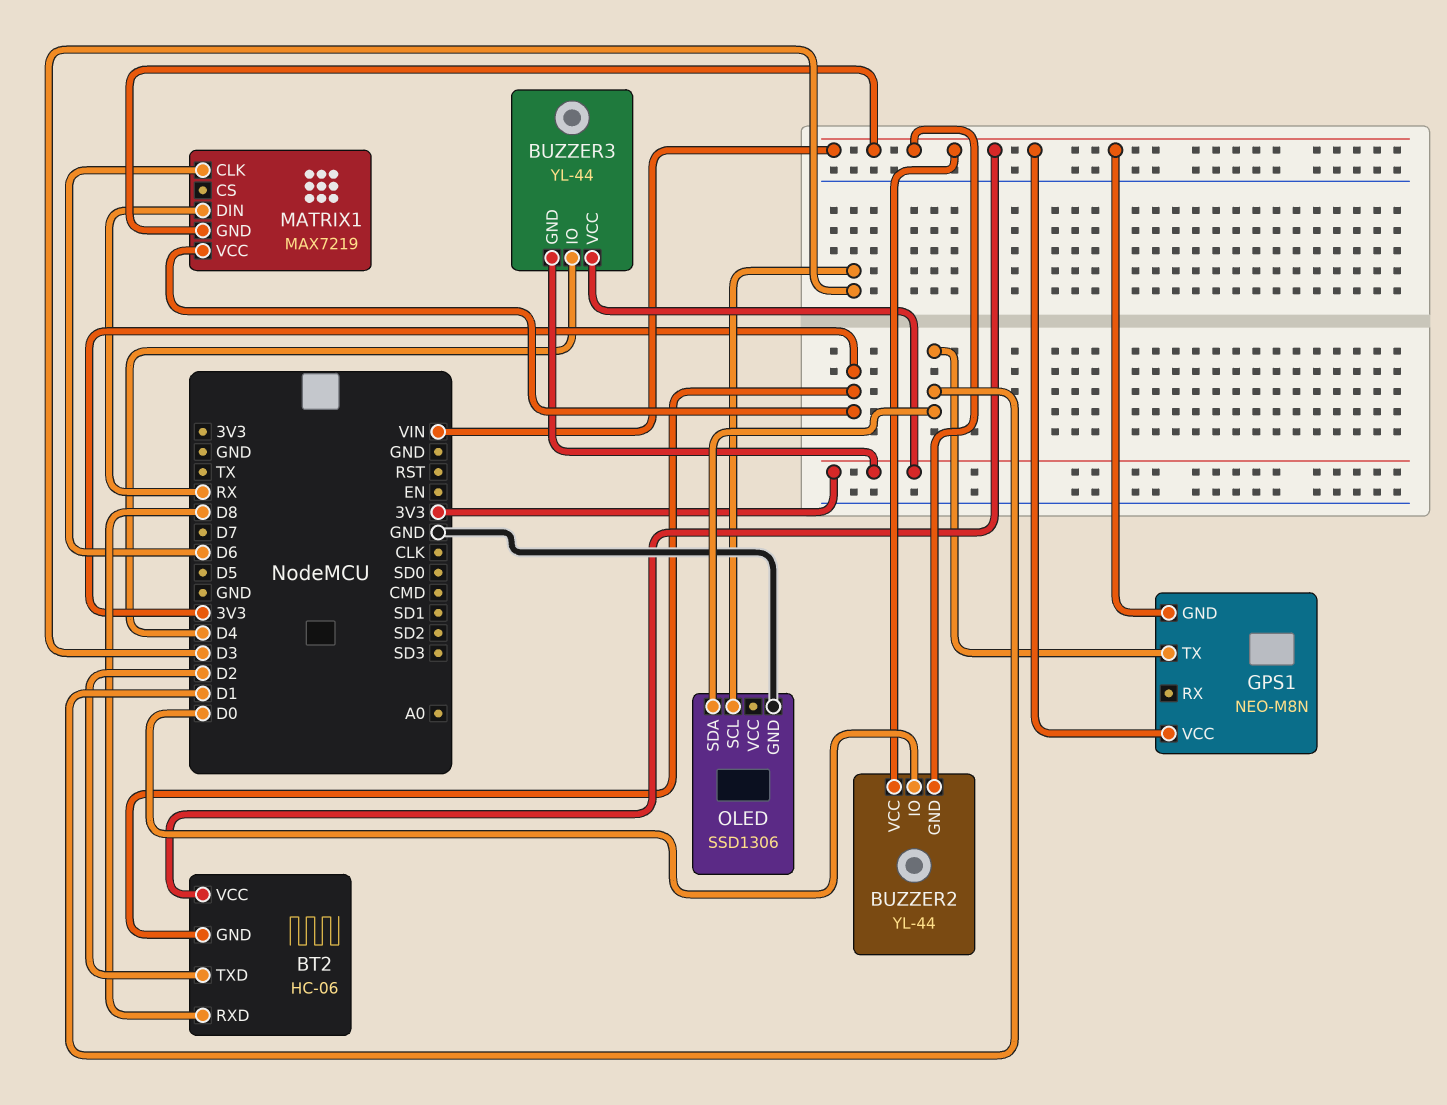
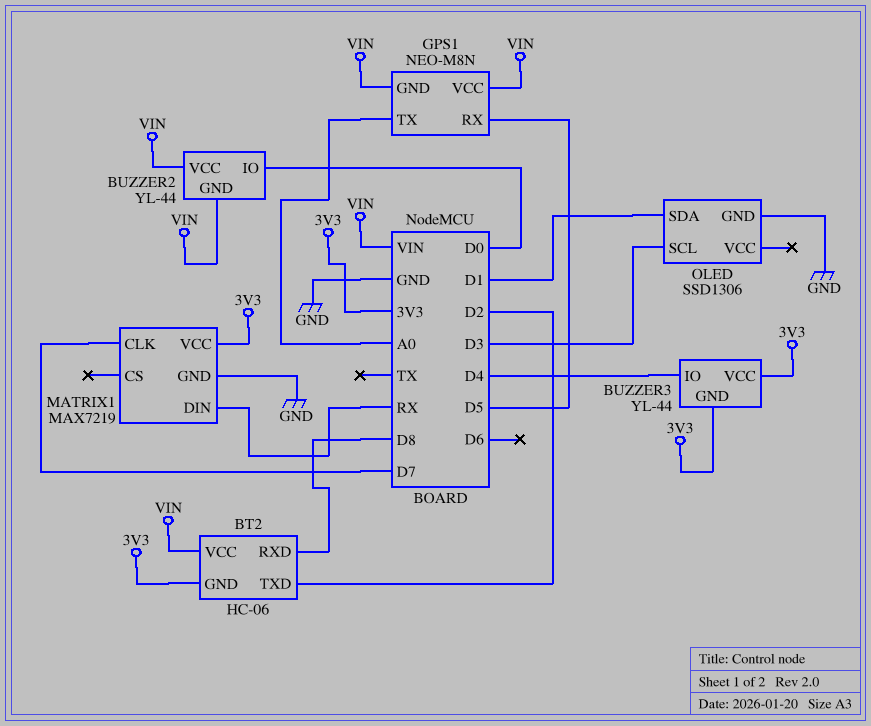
GPS1 pin RX: none -> D5
GPS1 pin TX: D1 -> A0
MATRIX1 pin CLK: D6 -> D7
MATRIX1 pin GND: VIN -> GND

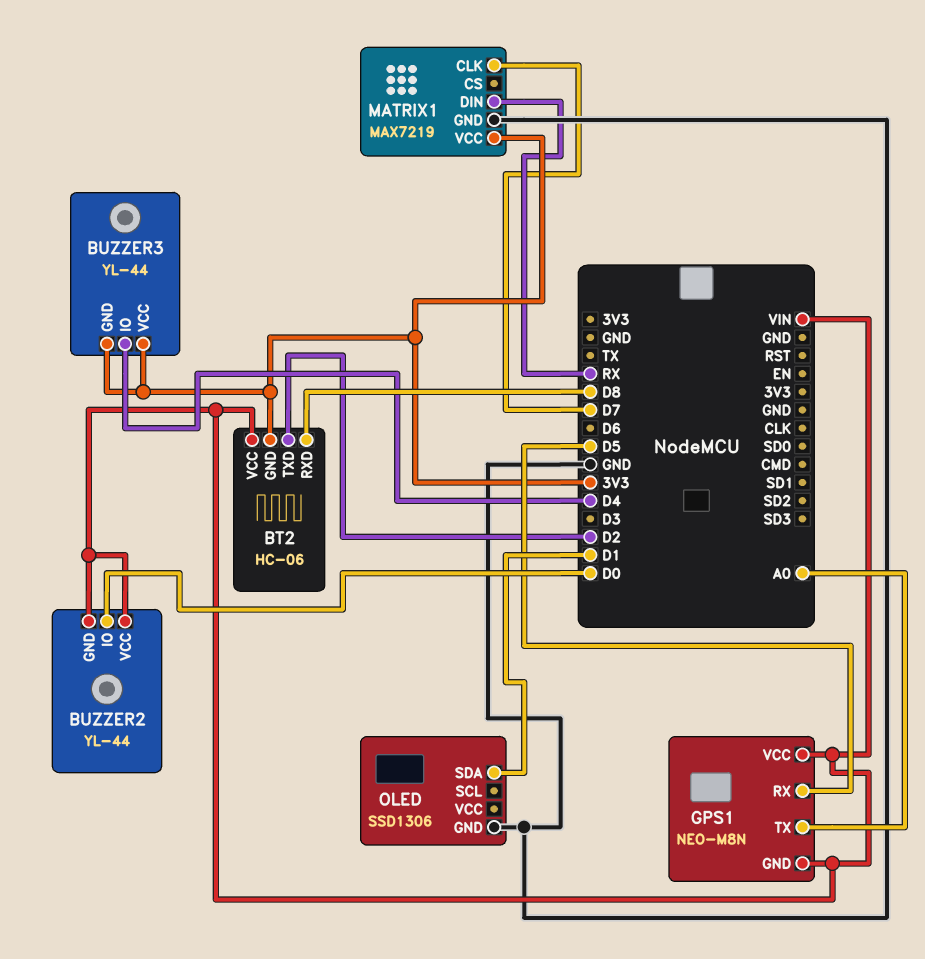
OLED pin SCL: D3 -> none

